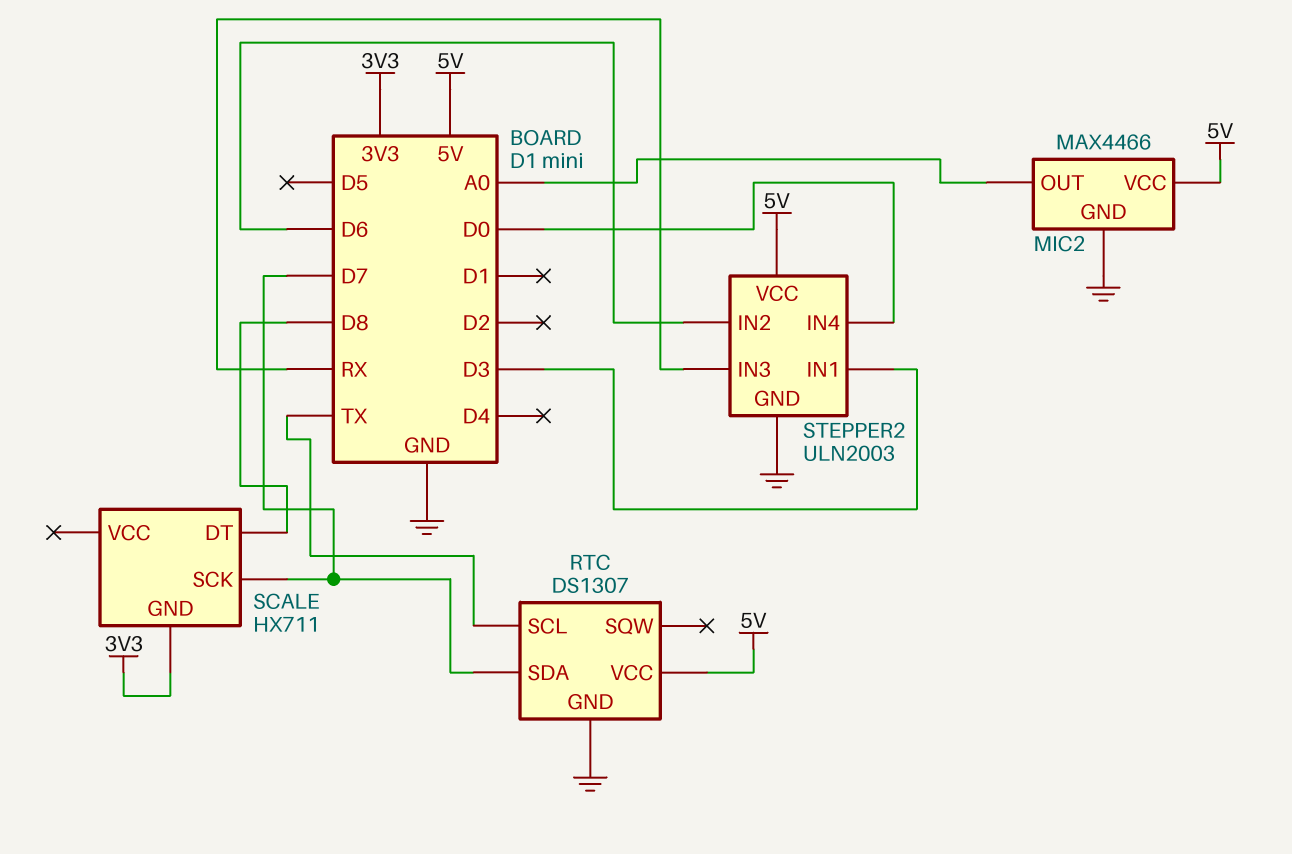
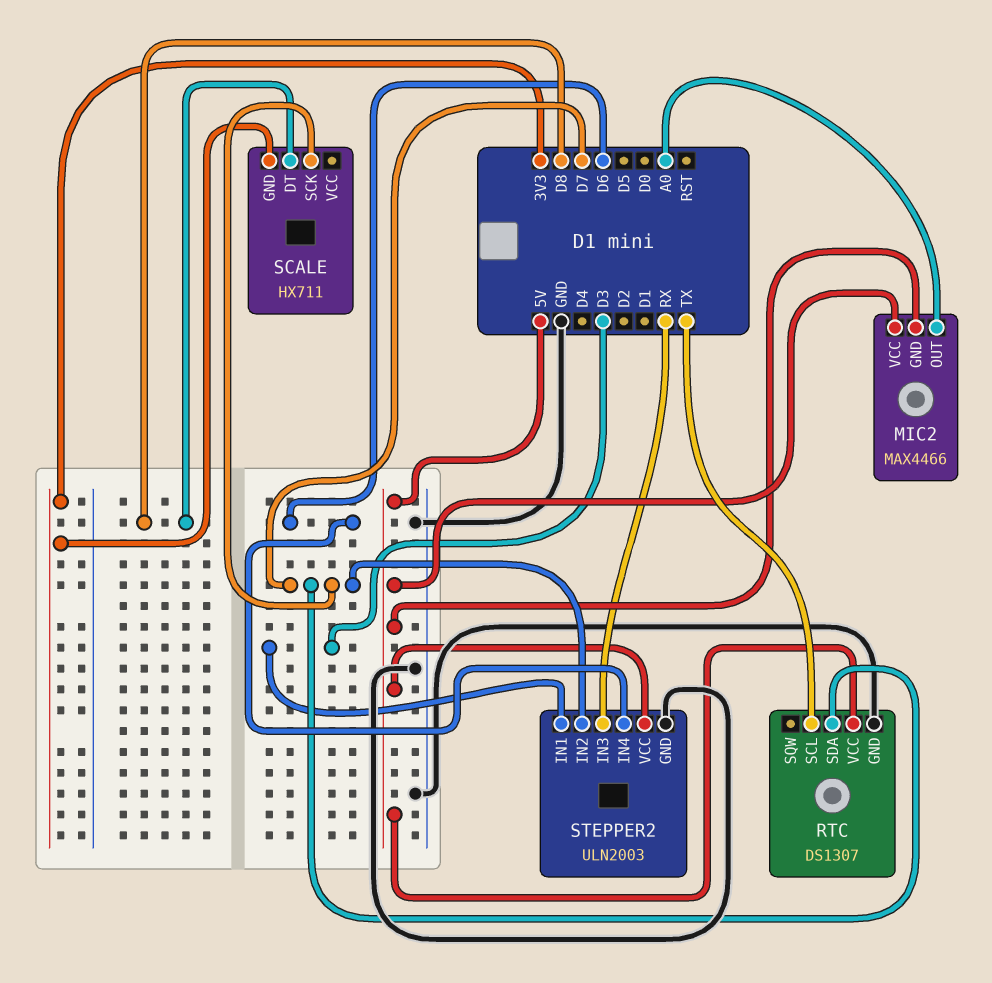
MIC2 pin GND: GND -> 5V
STEPPER2 pin IN2: D6 -> D7
STEPPER2 pin IN4: D0 -> D6

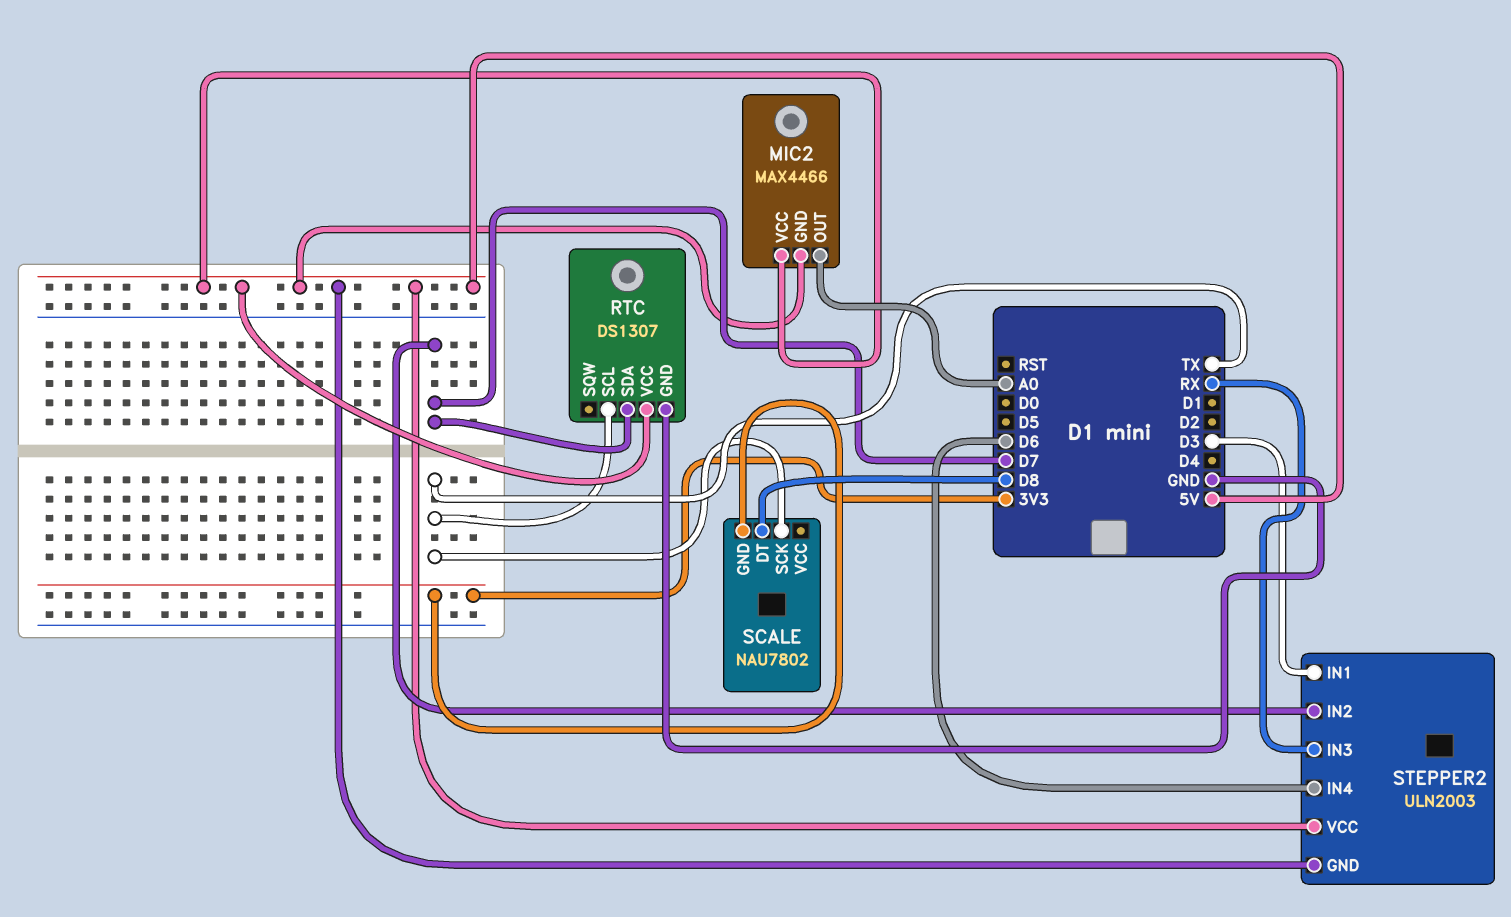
SCALE: HX711 -> NAU7802
SCALE pin SCK: D7 -> TX
STEPPER2 pin GND: GND -> 5V

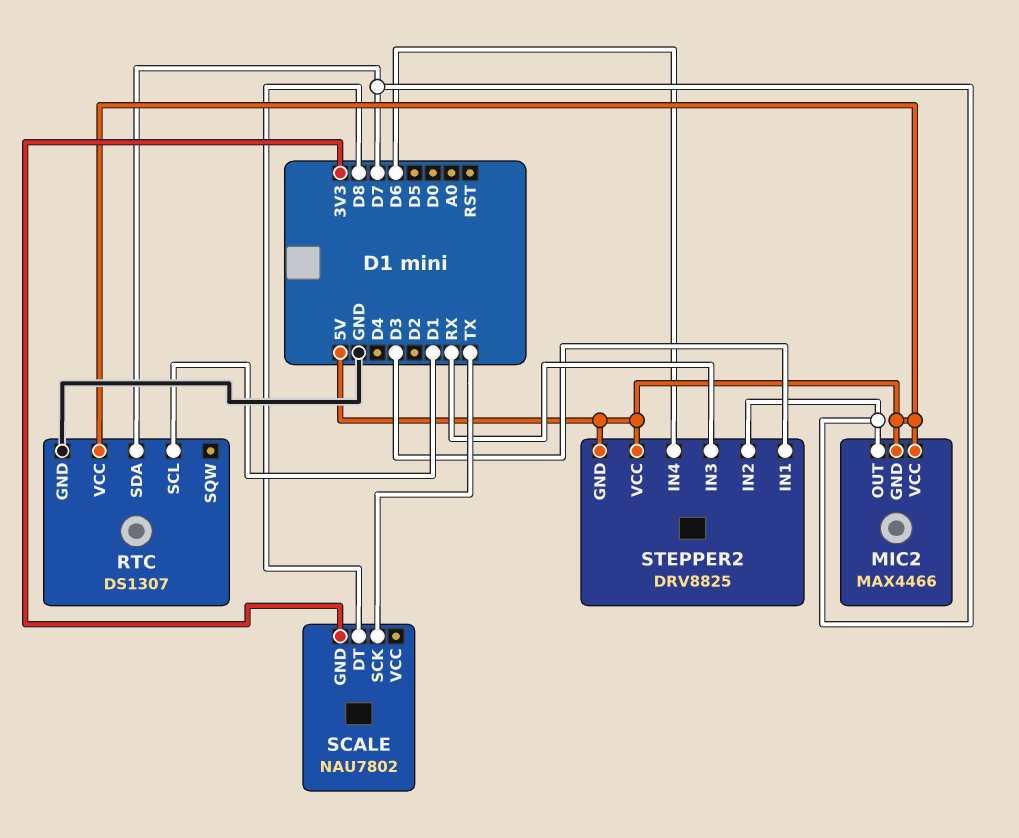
MIC2 pin OUT: A0 -> D7
RTC pin SCL: TX -> D1
STEPPER2: ULN2003 -> DRV8825

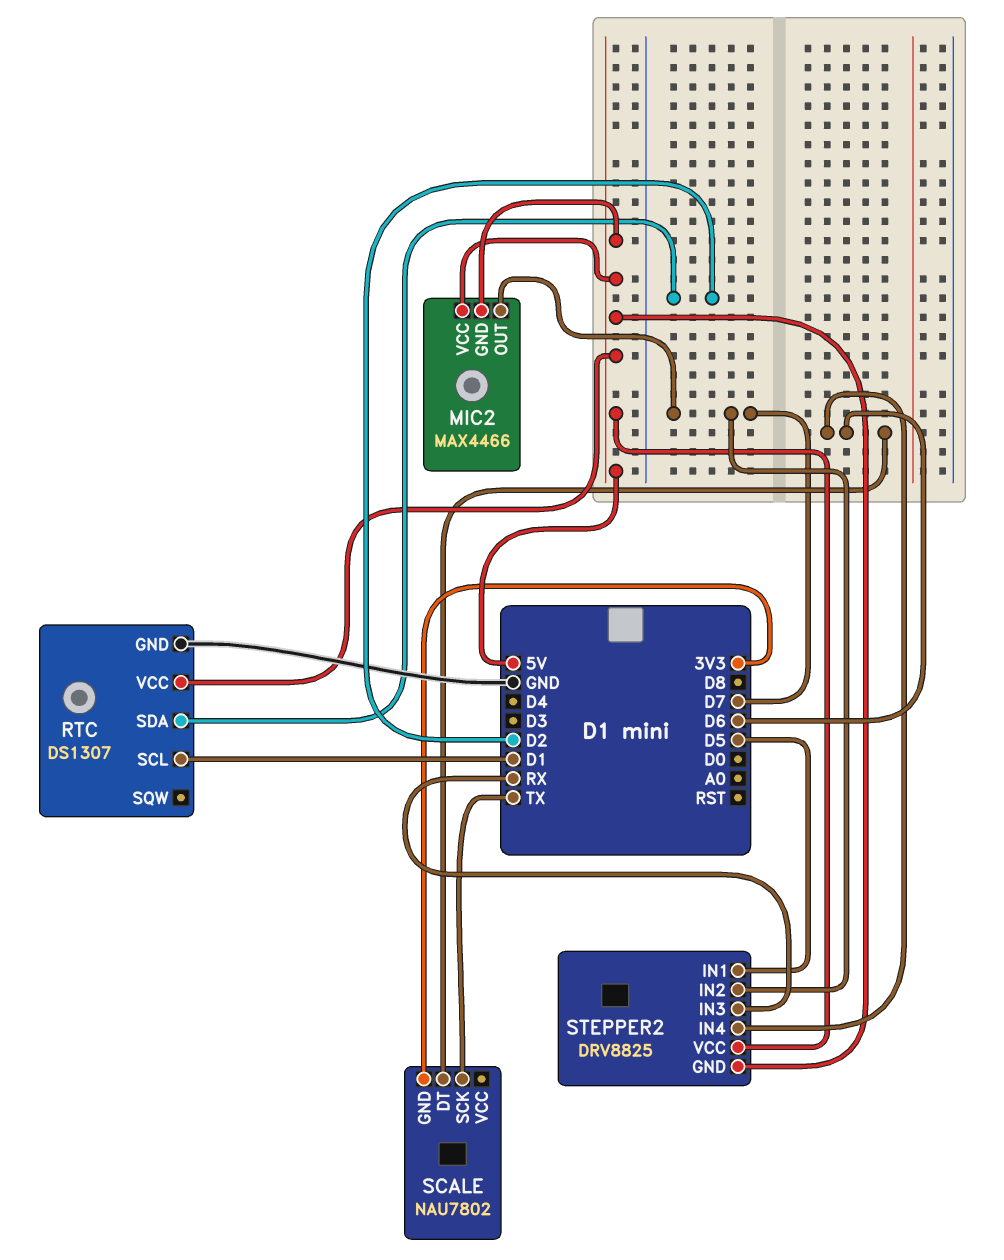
RTC pin SDA: D7 -> D2
SCALE pin DT: D8 -> D6
STEPPER2 pin IN1: D3 -> D5

